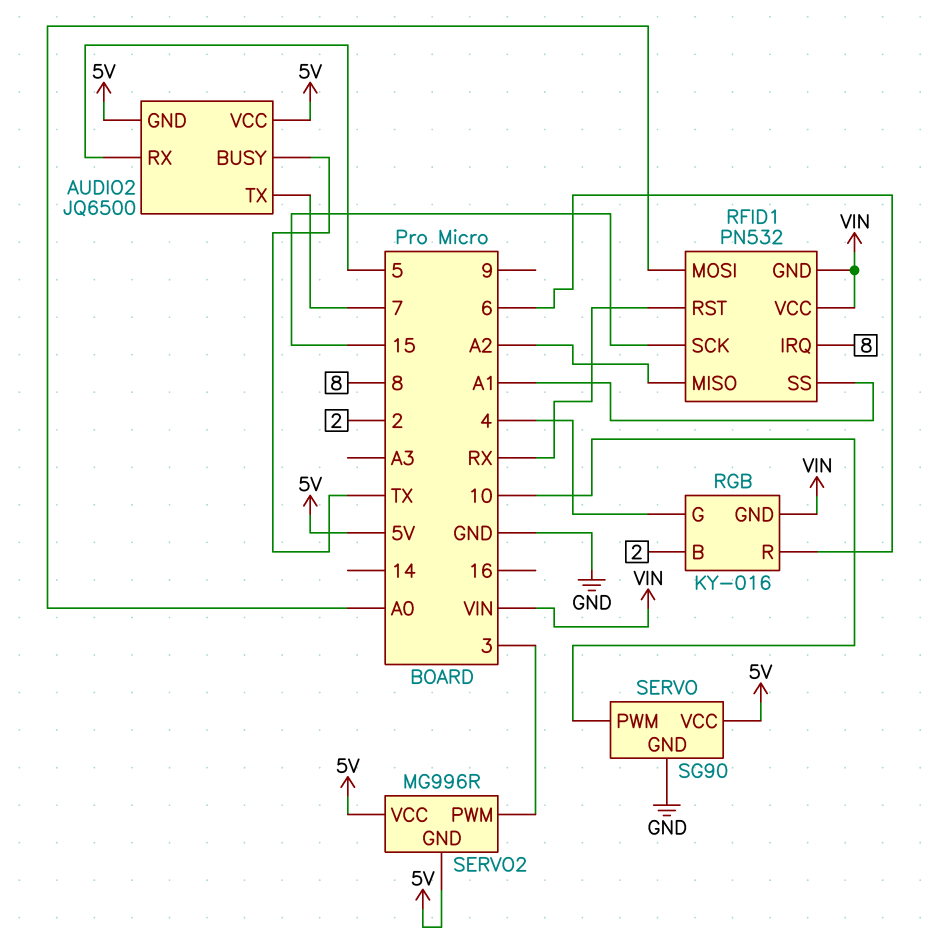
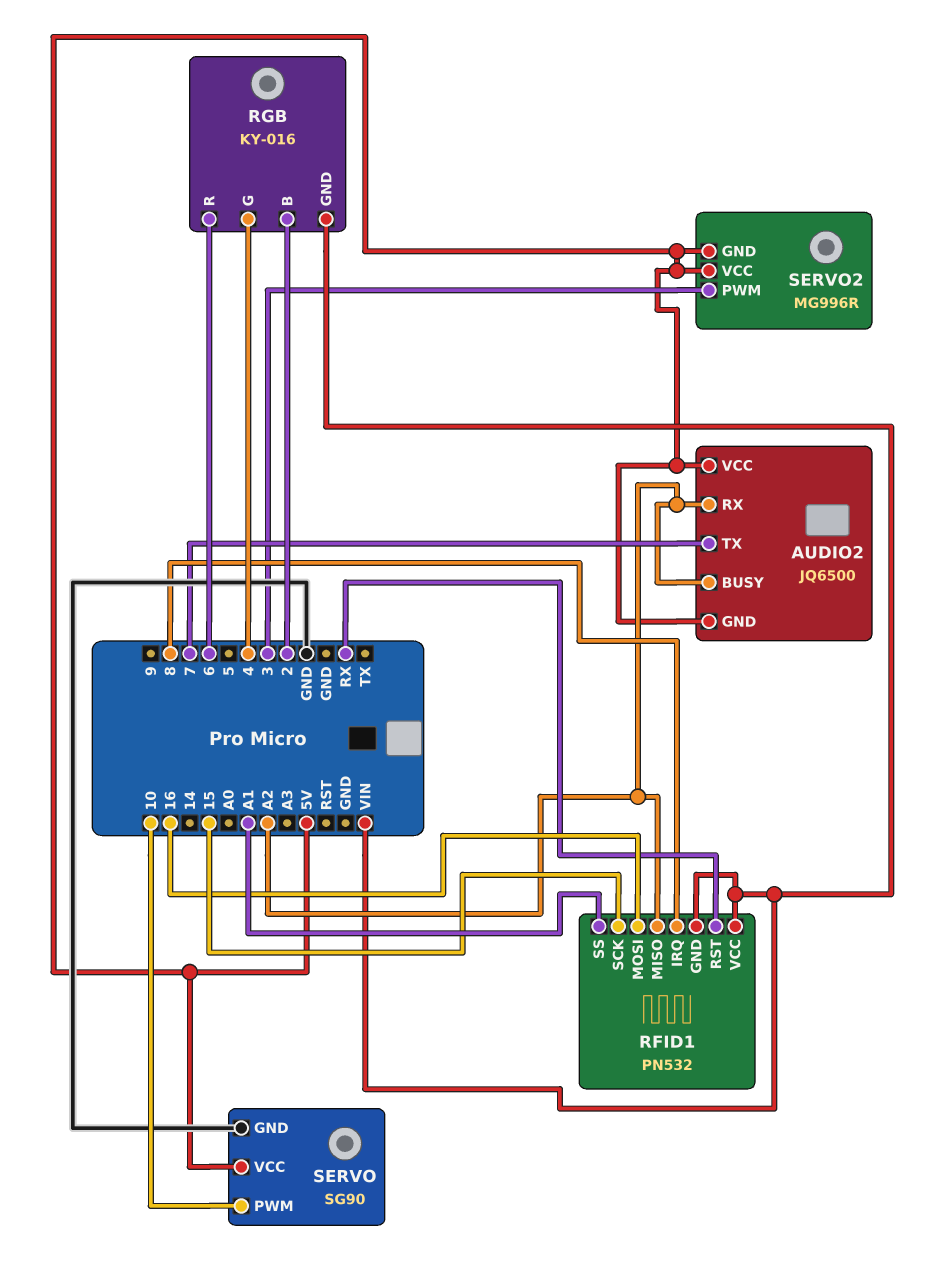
AUDIO2 pin BUSY: TX -> A2
AUDIO2 pin RX: 5 -> A2
RFID1 pin MOSI: A0 -> 16

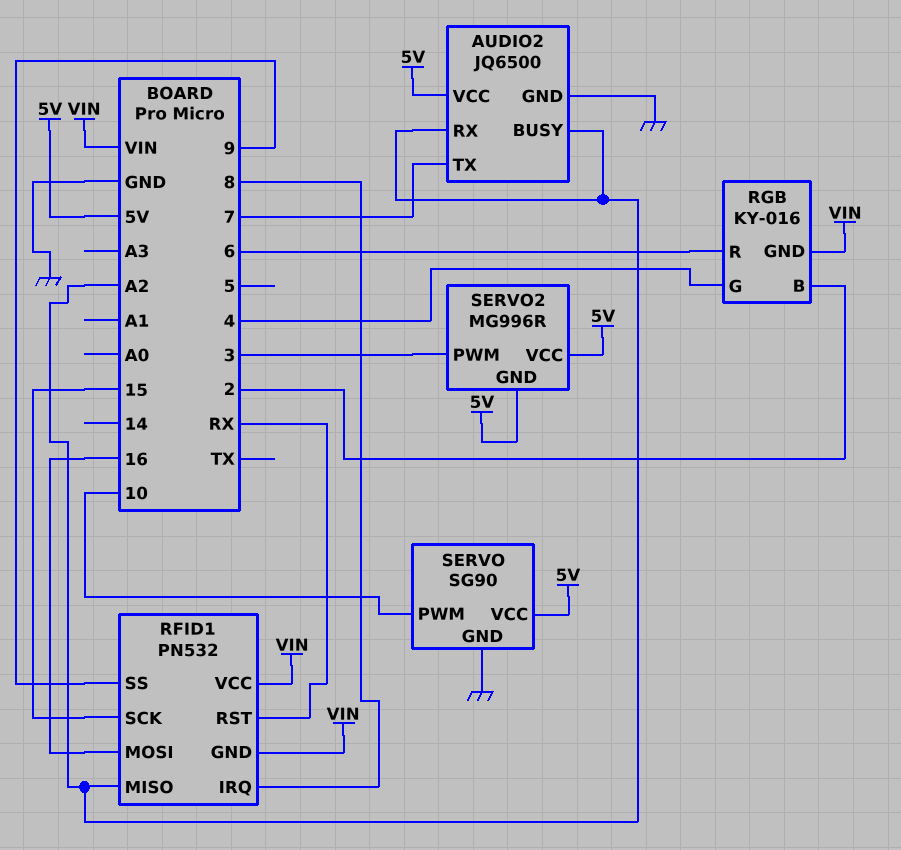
AUDIO2 pin GND: 5V -> GND
RFID1 pin SS: A1 -> 9

